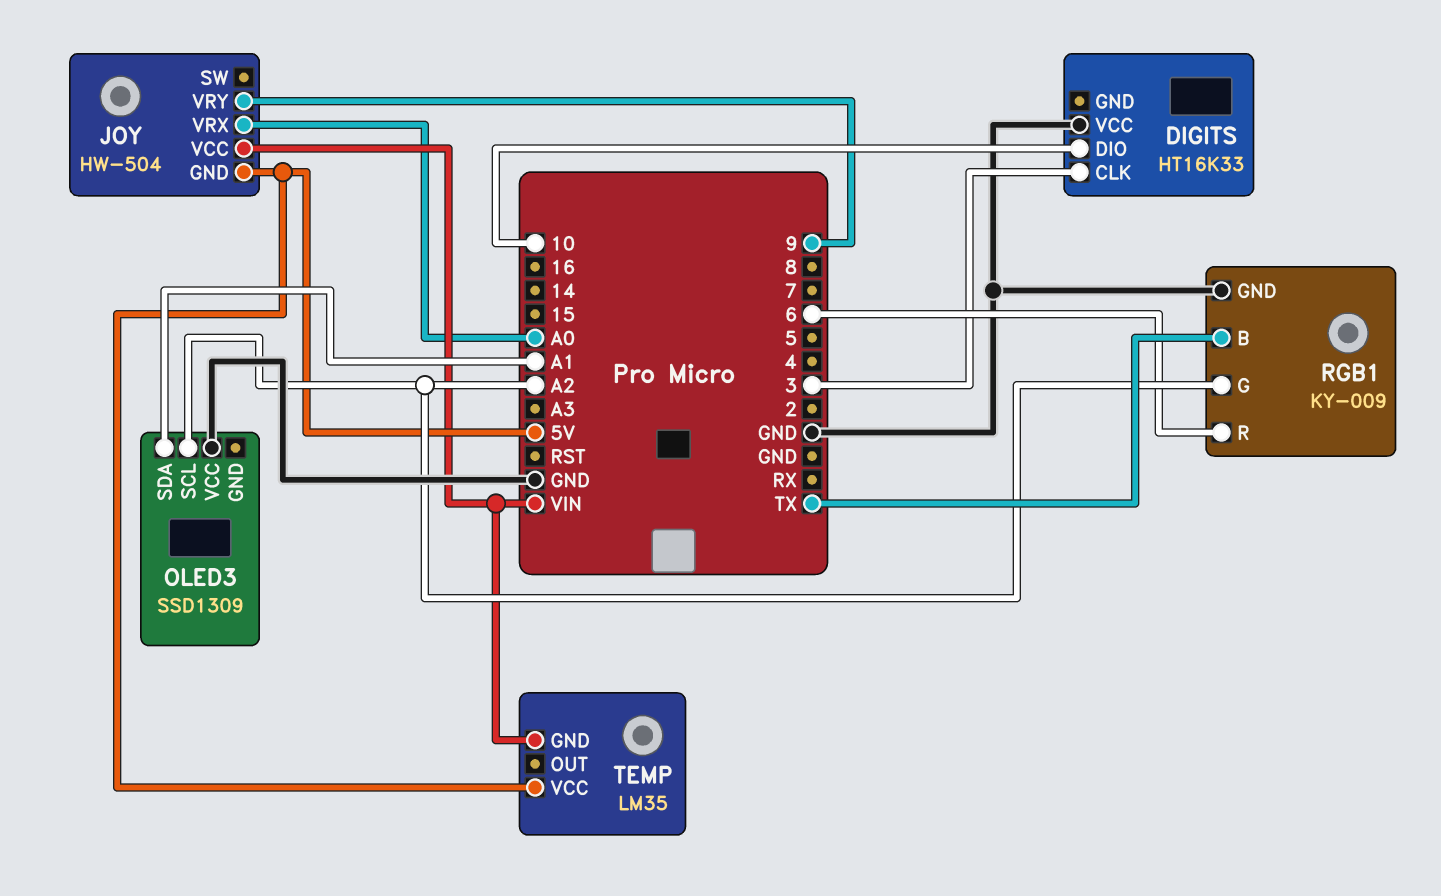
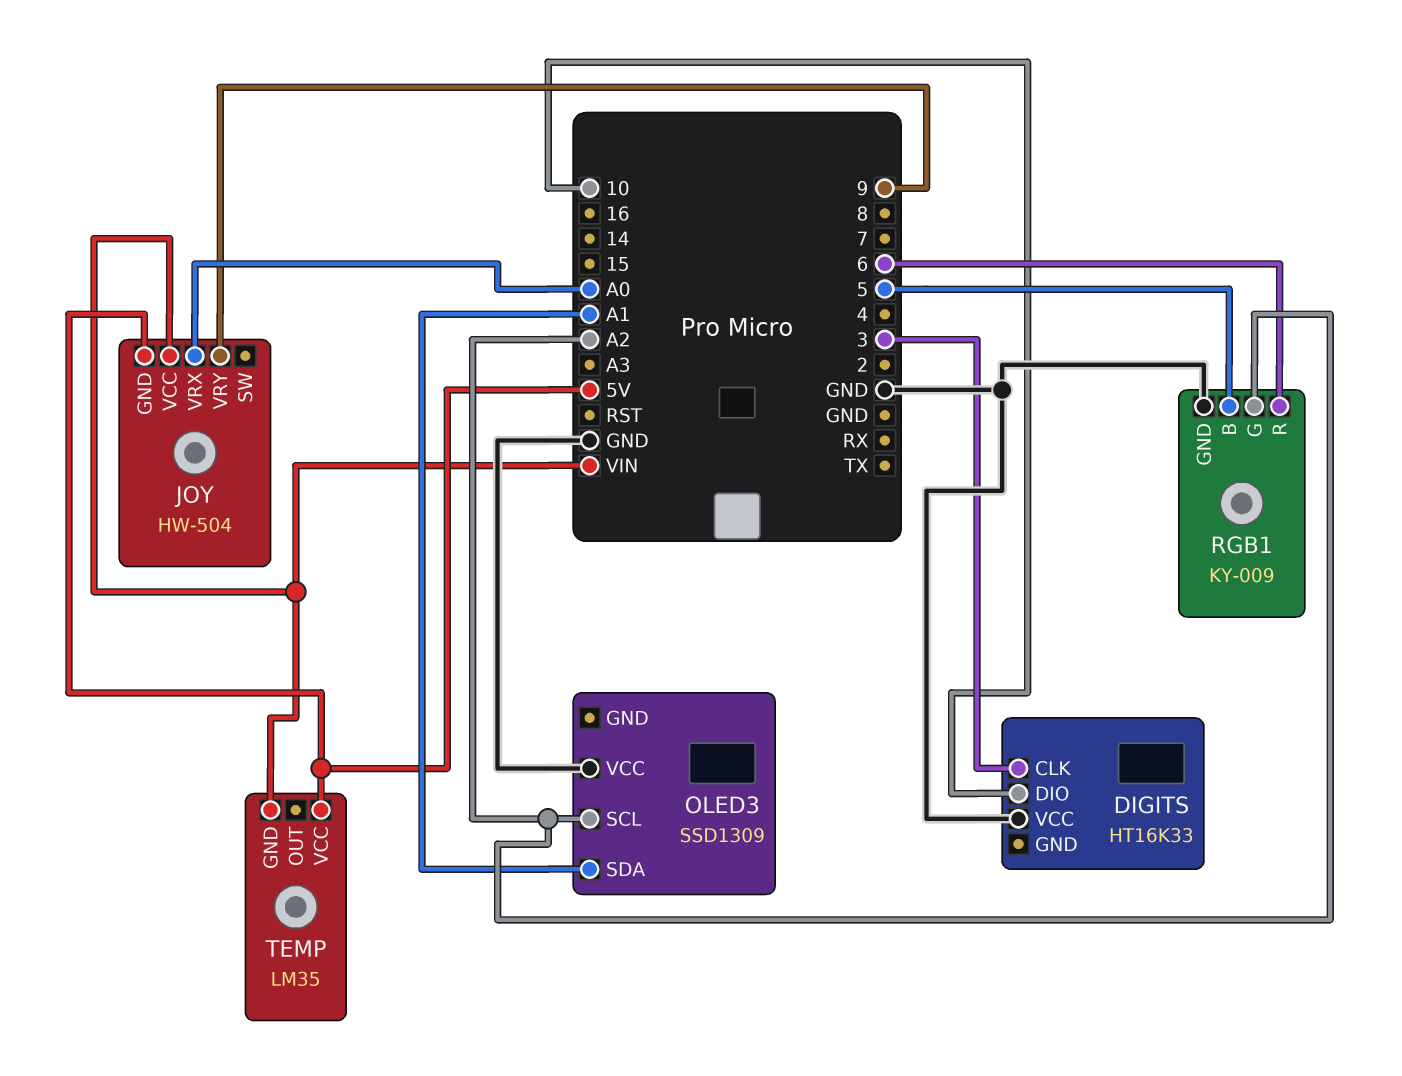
RGB1 pin B: TX -> 5

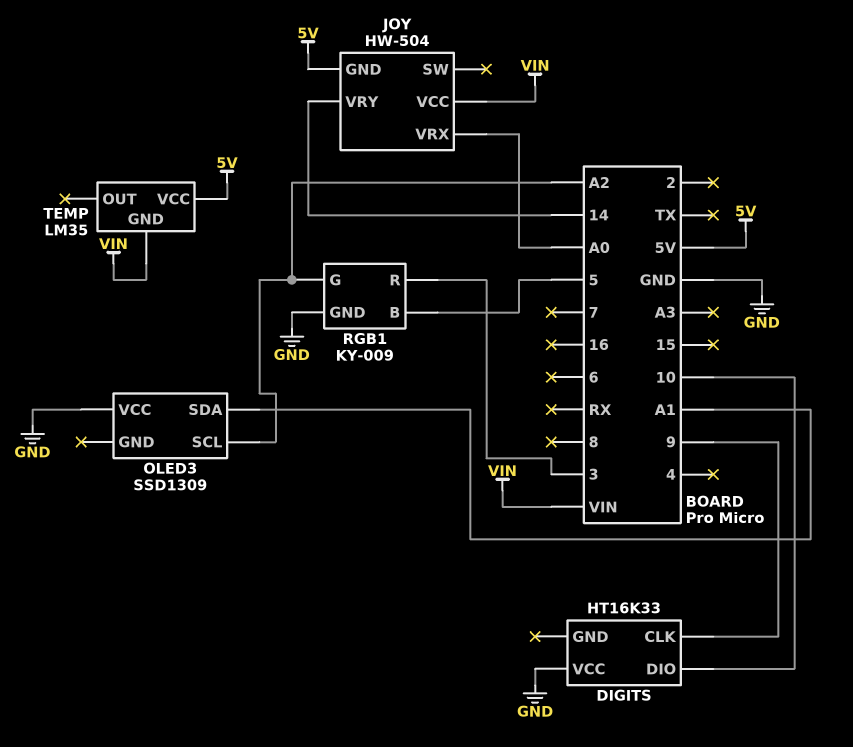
DIGITS pin CLK: 3 -> 9
JOY pin VRY: 9 -> 14
RGB1 pin R: 6 -> 3

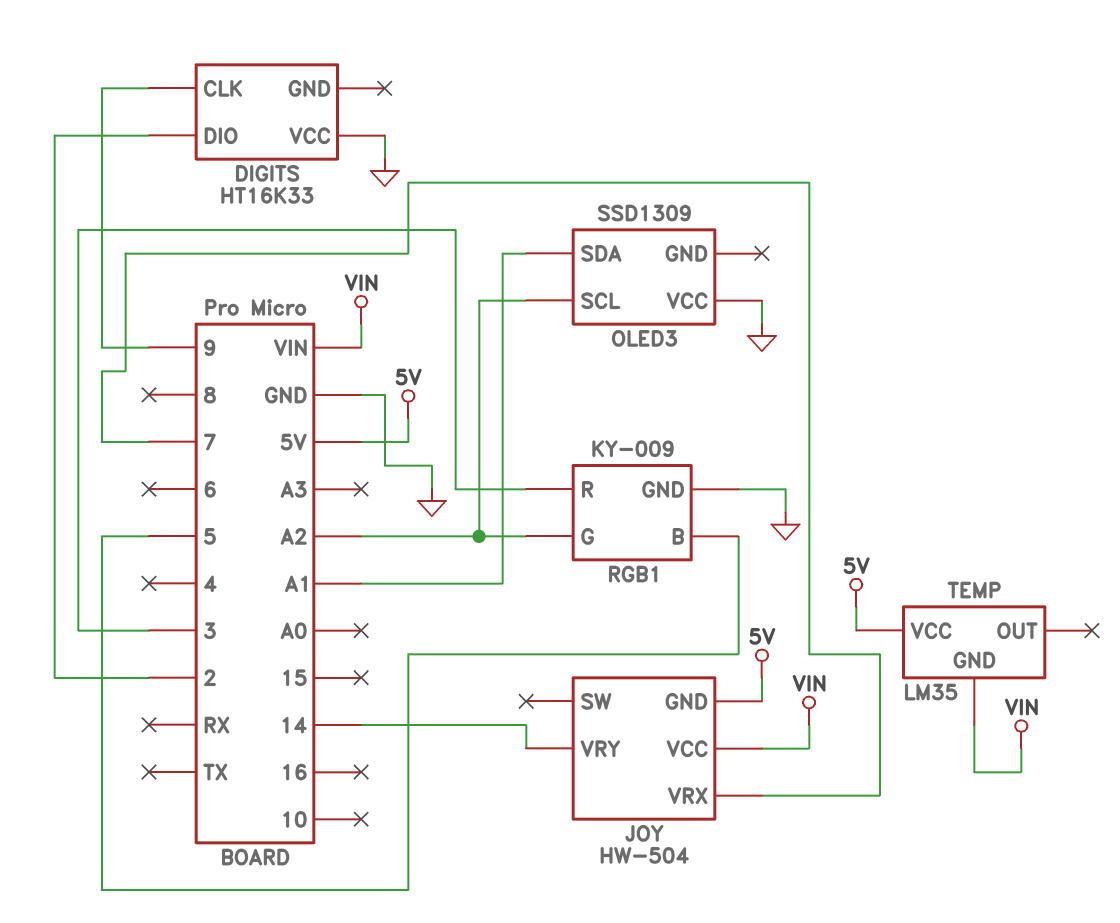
DIGITS pin DIO: 10 -> 2
JOY pin VRX: A0 -> 7

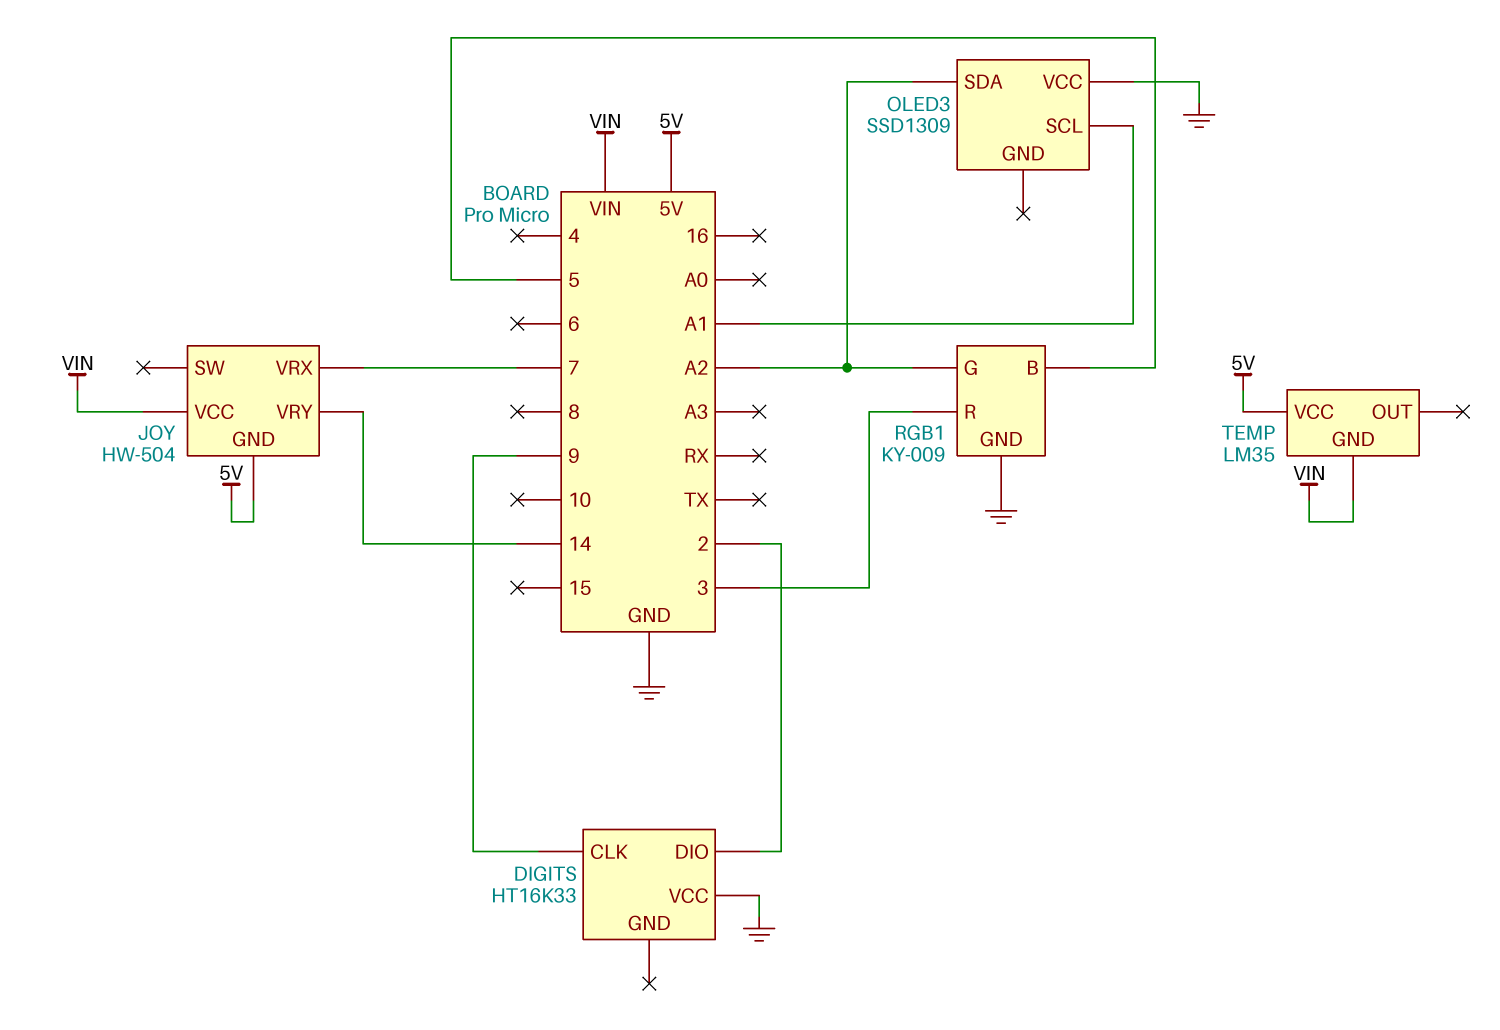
OLED3 pin SCL: A2 -> A1
OLED3 pin SDA: A1 -> A2

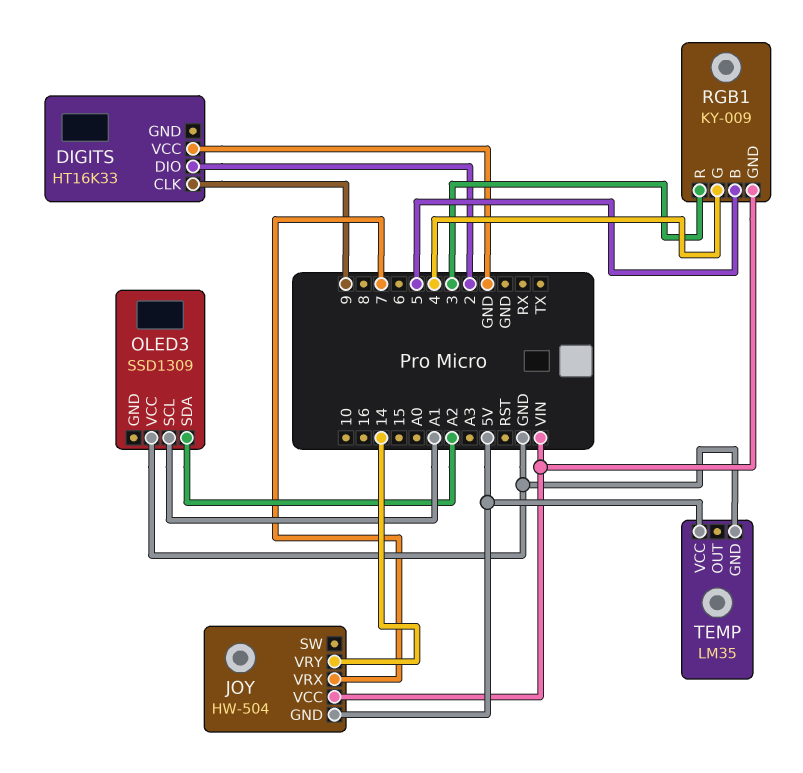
RGB1 pin G: A2 -> 4
RGB1 pin GND: GND -> VIN
TEMP pin GND: VIN -> GND

